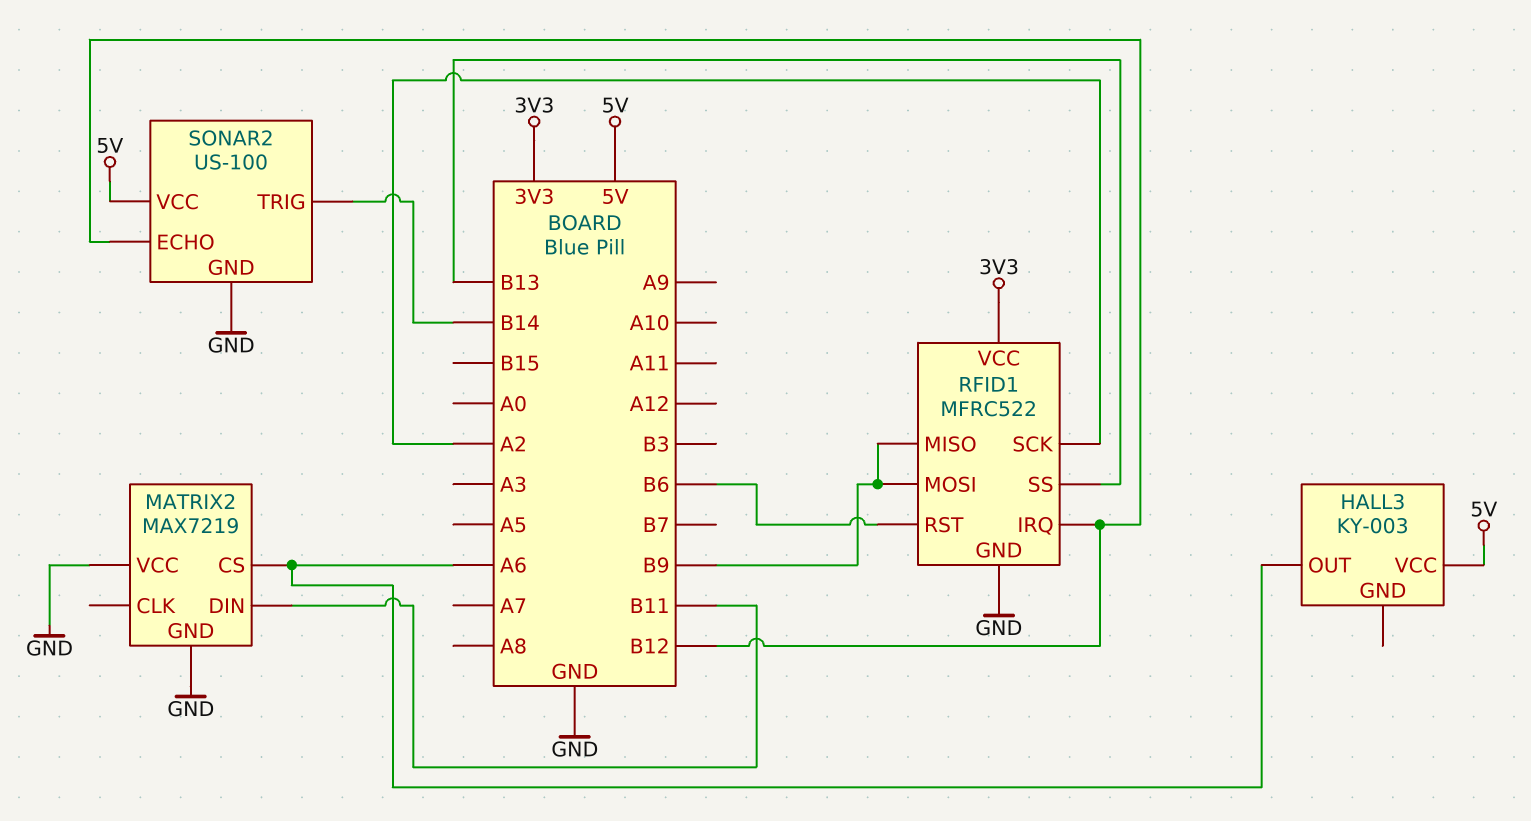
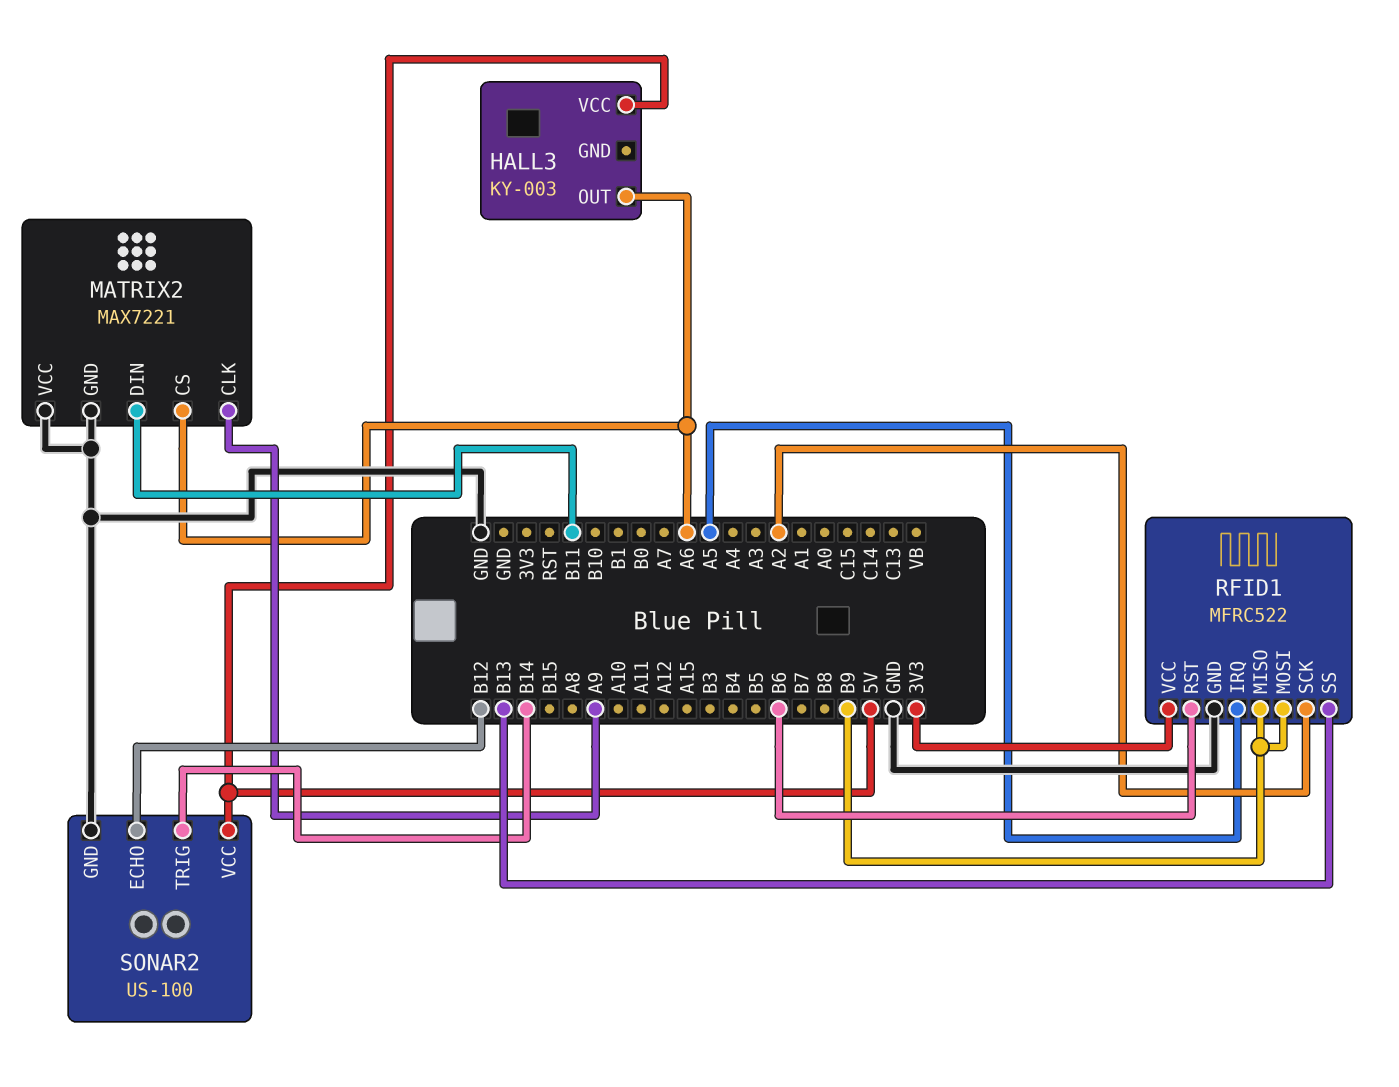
MATRIX2: MAX7219 -> MAX7221
MATRIX2 pin CLK: none -> A9
RFID1 pin IRQ: B12 -> A5

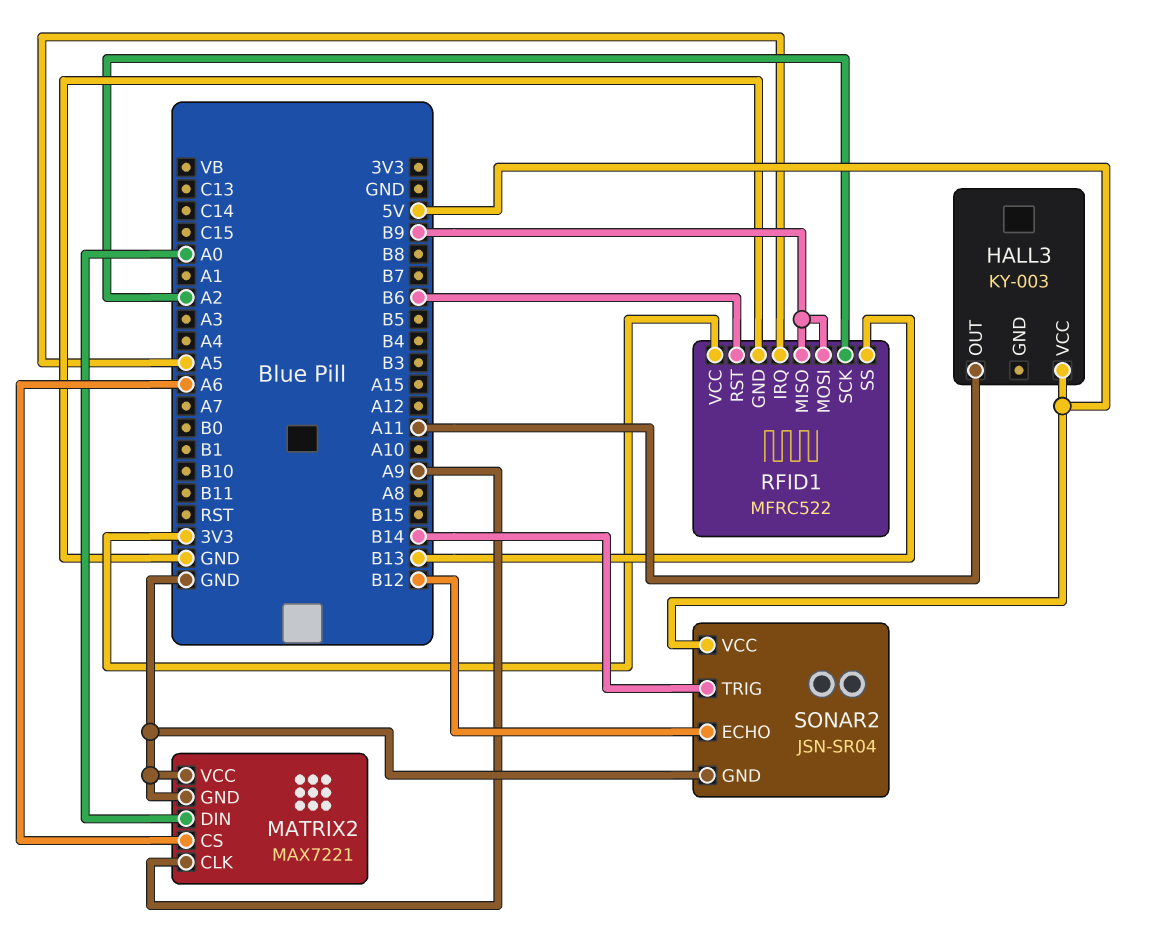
HALL3 pin OUT: A6 -> A11
MATRIX2 pin DIN: B11 -> A0
SONAR2: US-100 -> JSN-SR04

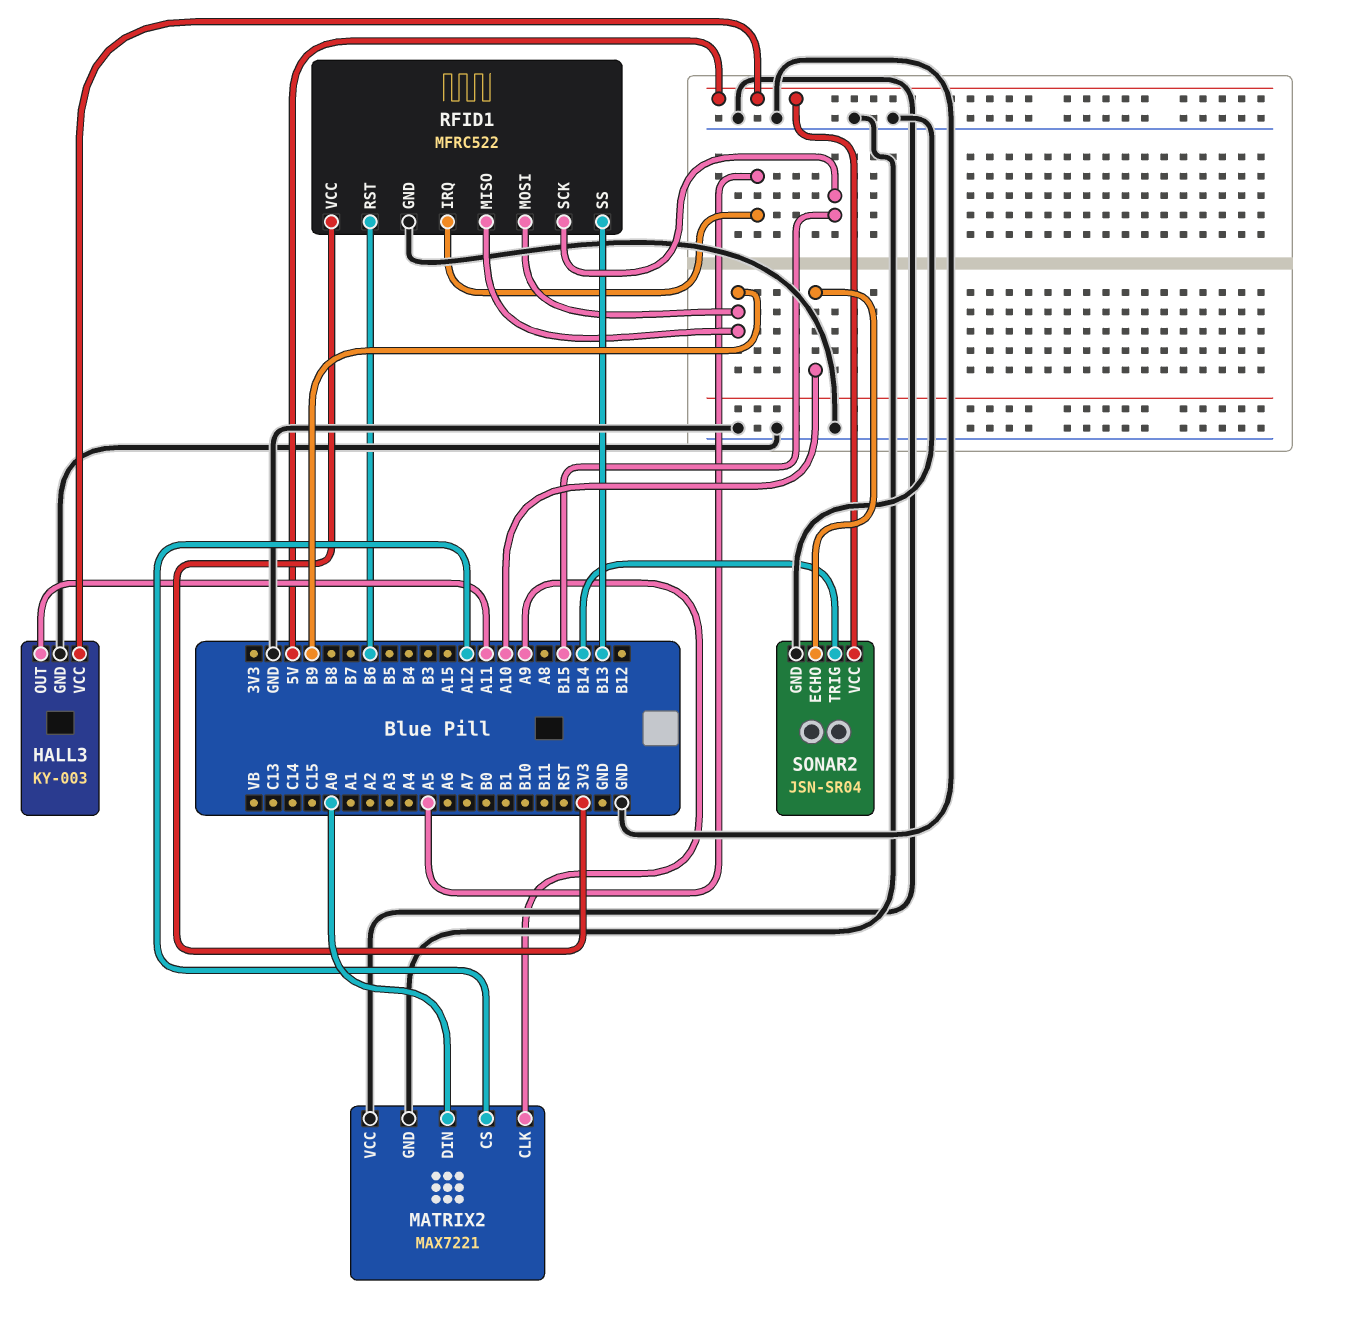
HALL3 pin GND: none -> GND
MATRIX2 pin CS: A6 -> A12
RFID1 pin SCK: A2 -> B15
SONAR2 pin ECHO: B12 -> A10

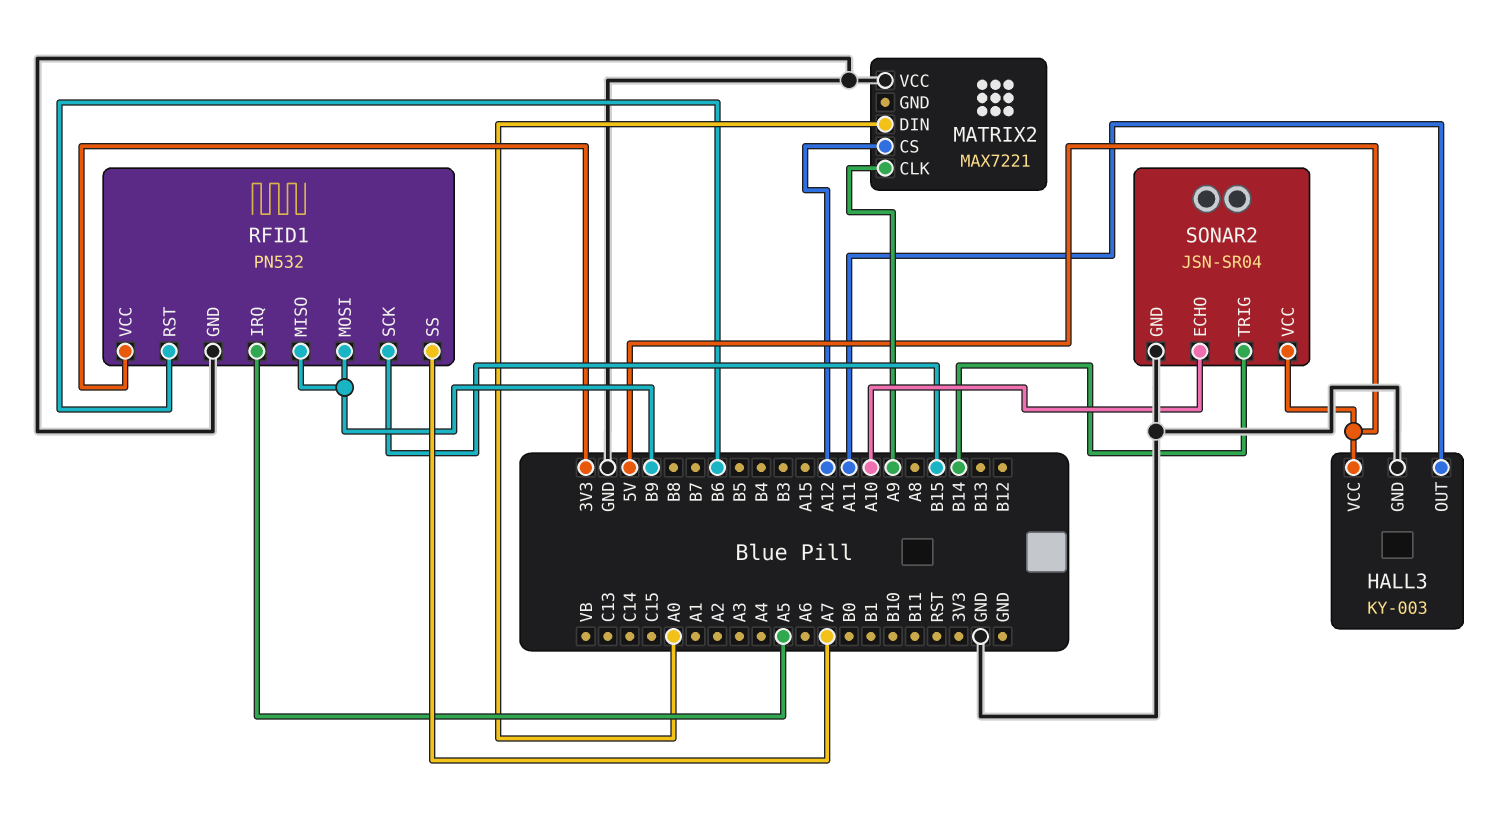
MATRIX2 pin GND: GND -> none
RFID1: MFRC522 -> PN532
RFID1 pin SS: B13 -> A7

